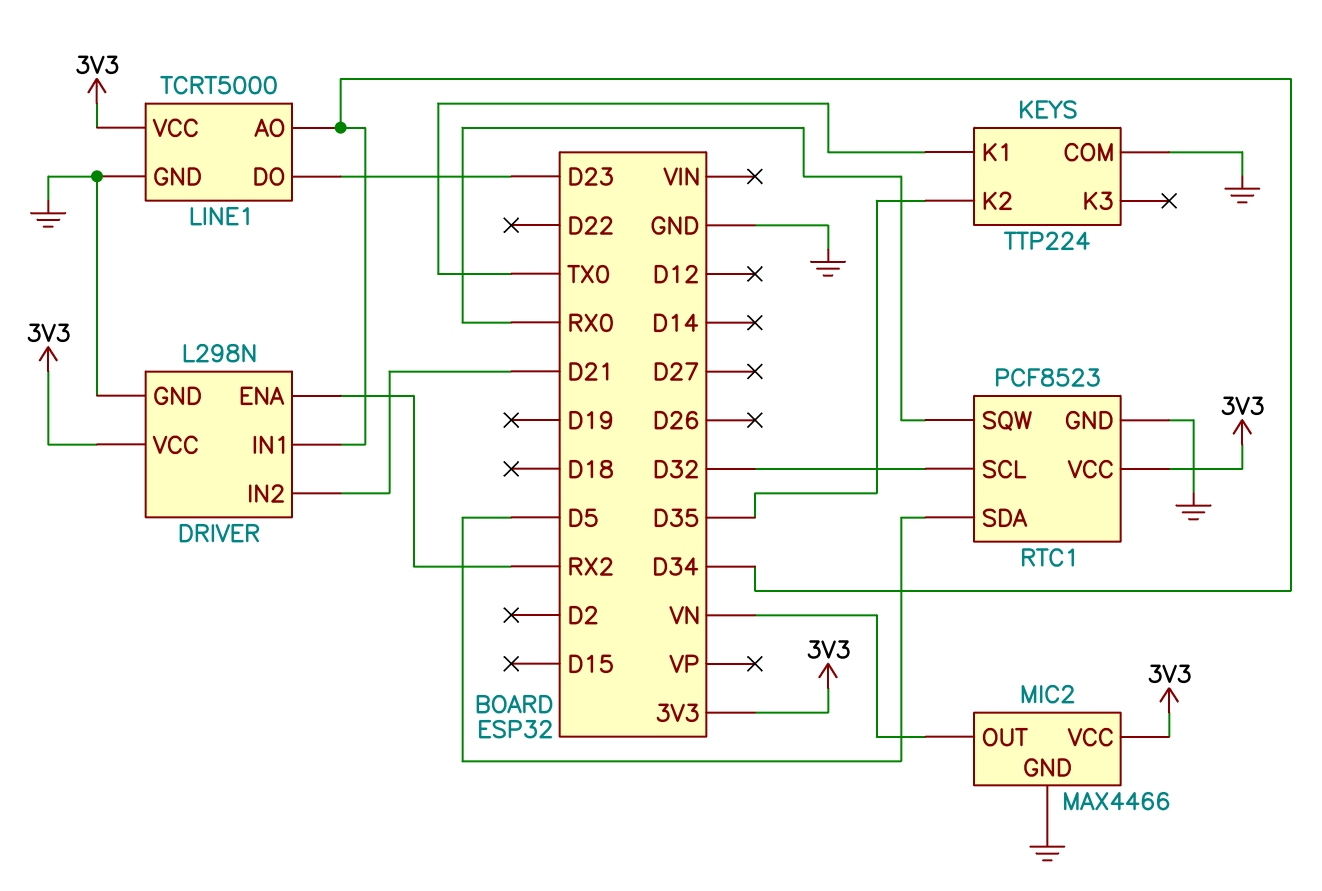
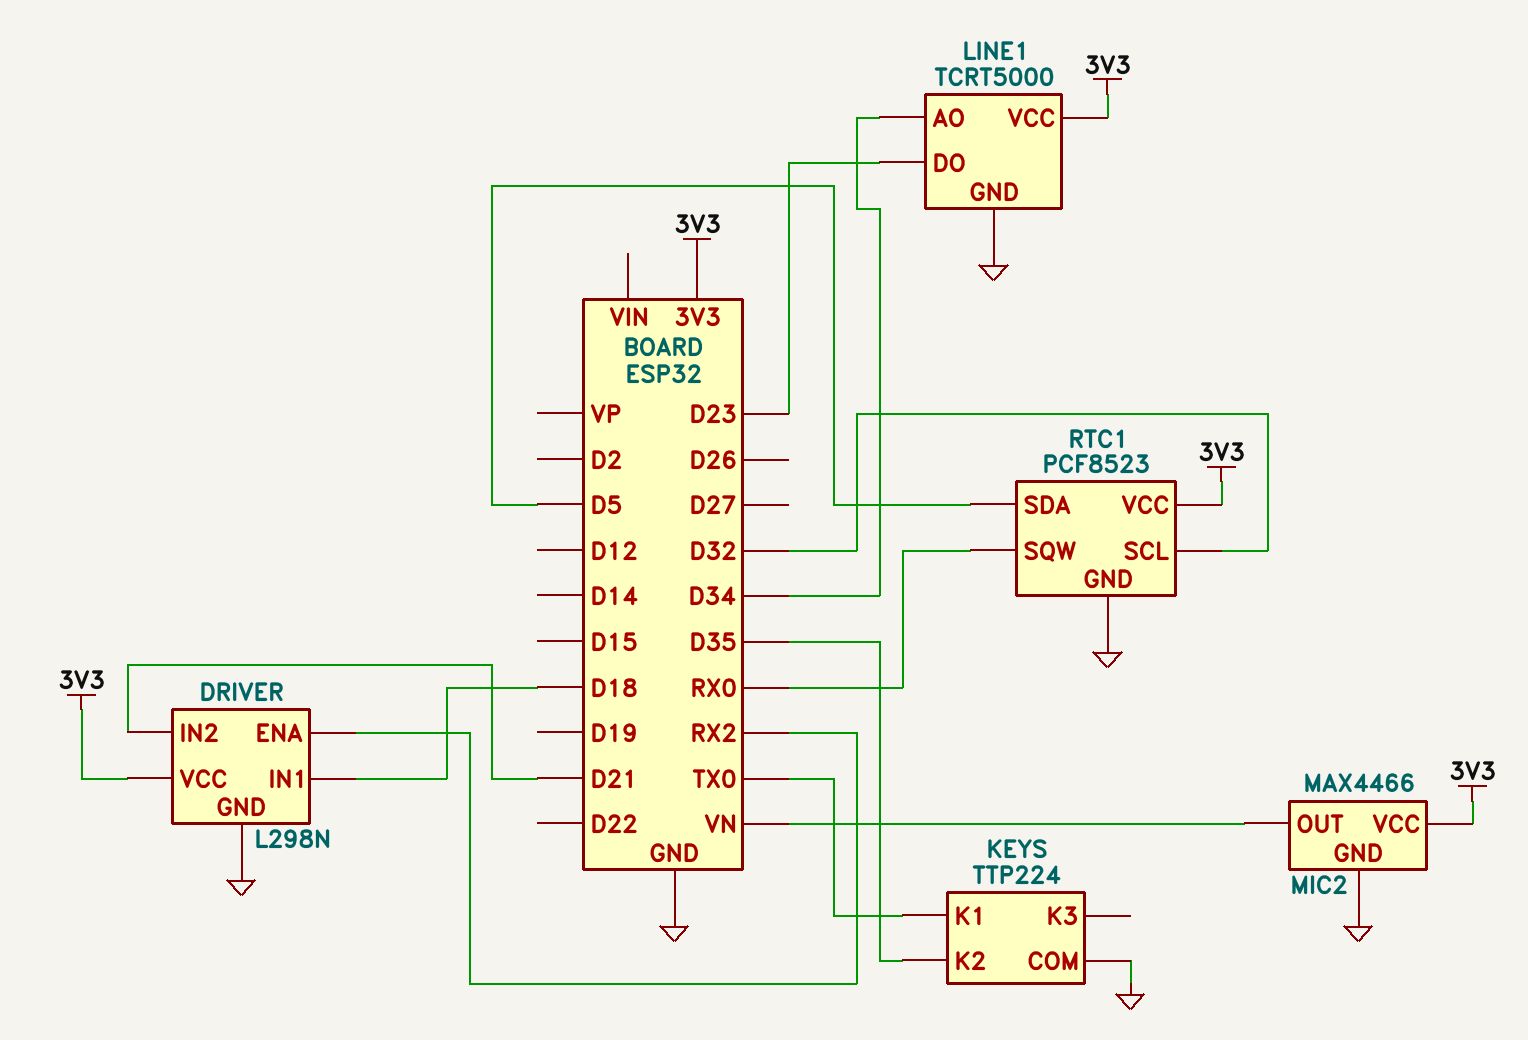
DRIVER pin IN1: D34 -> D18

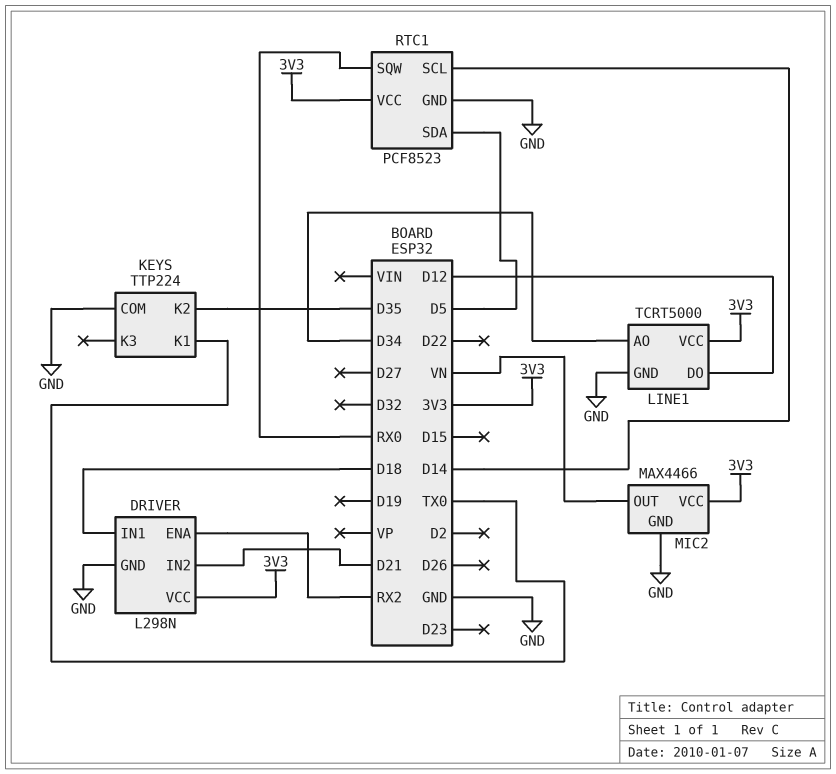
LINE1 pin DO: D23 -> D12
RTC1 pin SCL: D32 -> D14

